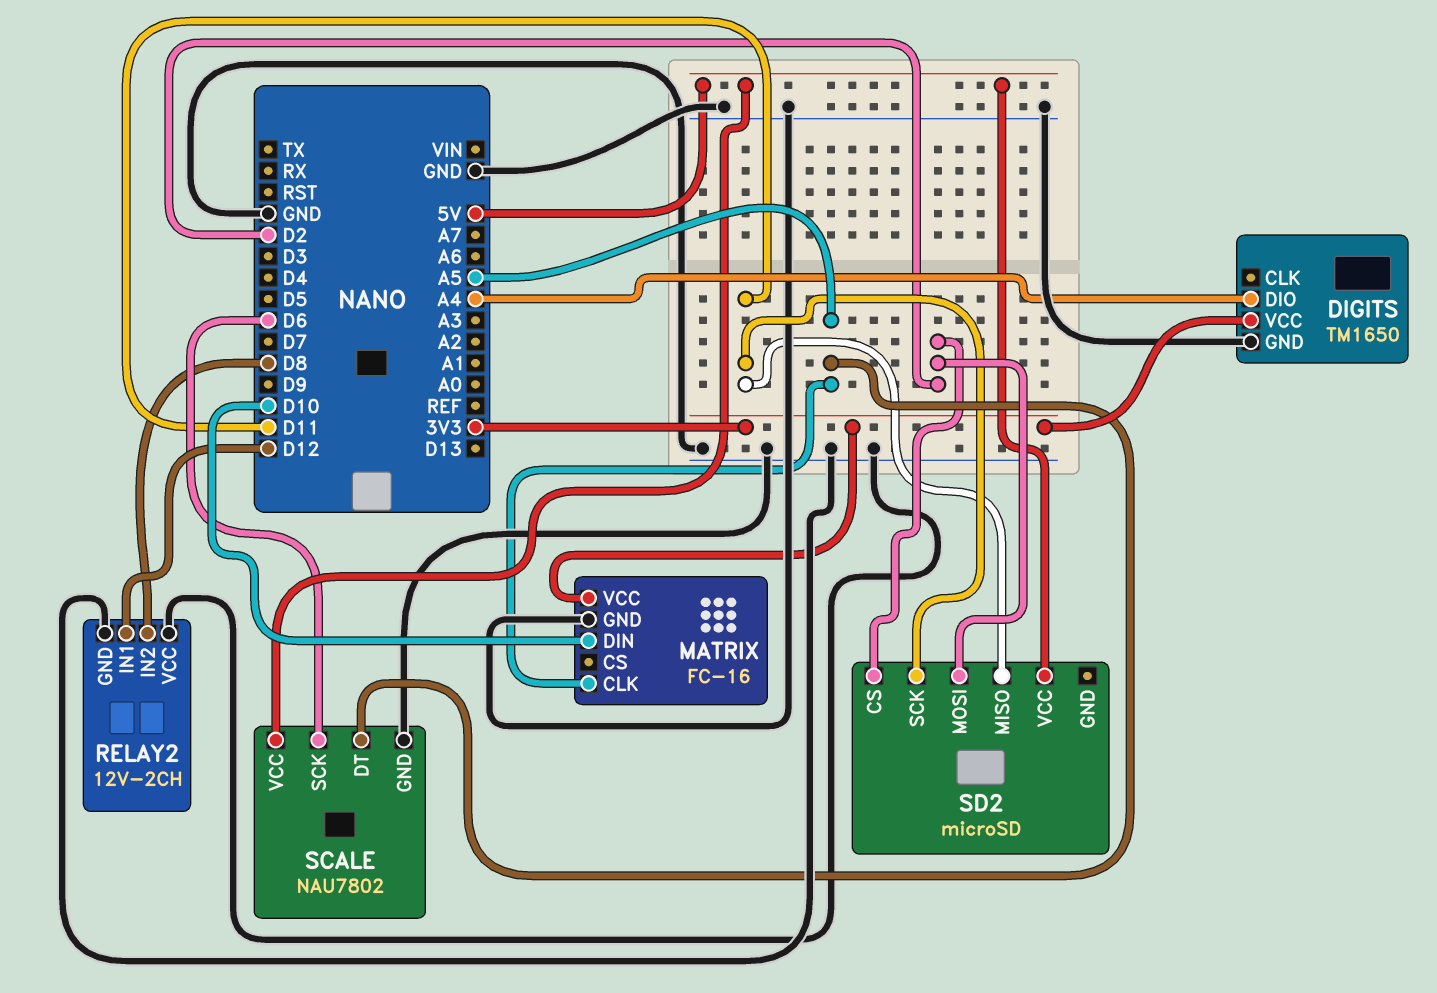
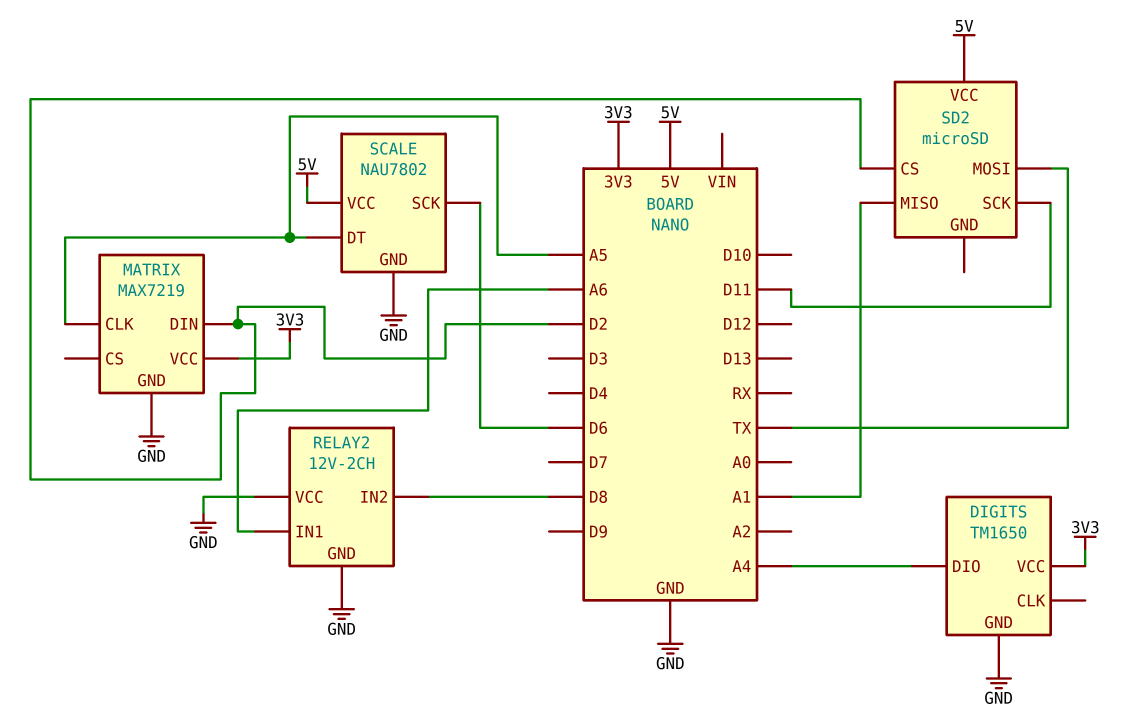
MATRIX: FC-16 -> MAX7219
MATRIX pin DIN: D10 -> D2
RELAY2 pin IN1: D12 -> A6
SD2 pin MISO: D11 -> A1
SD2 pin MOSI: D2 -> TX

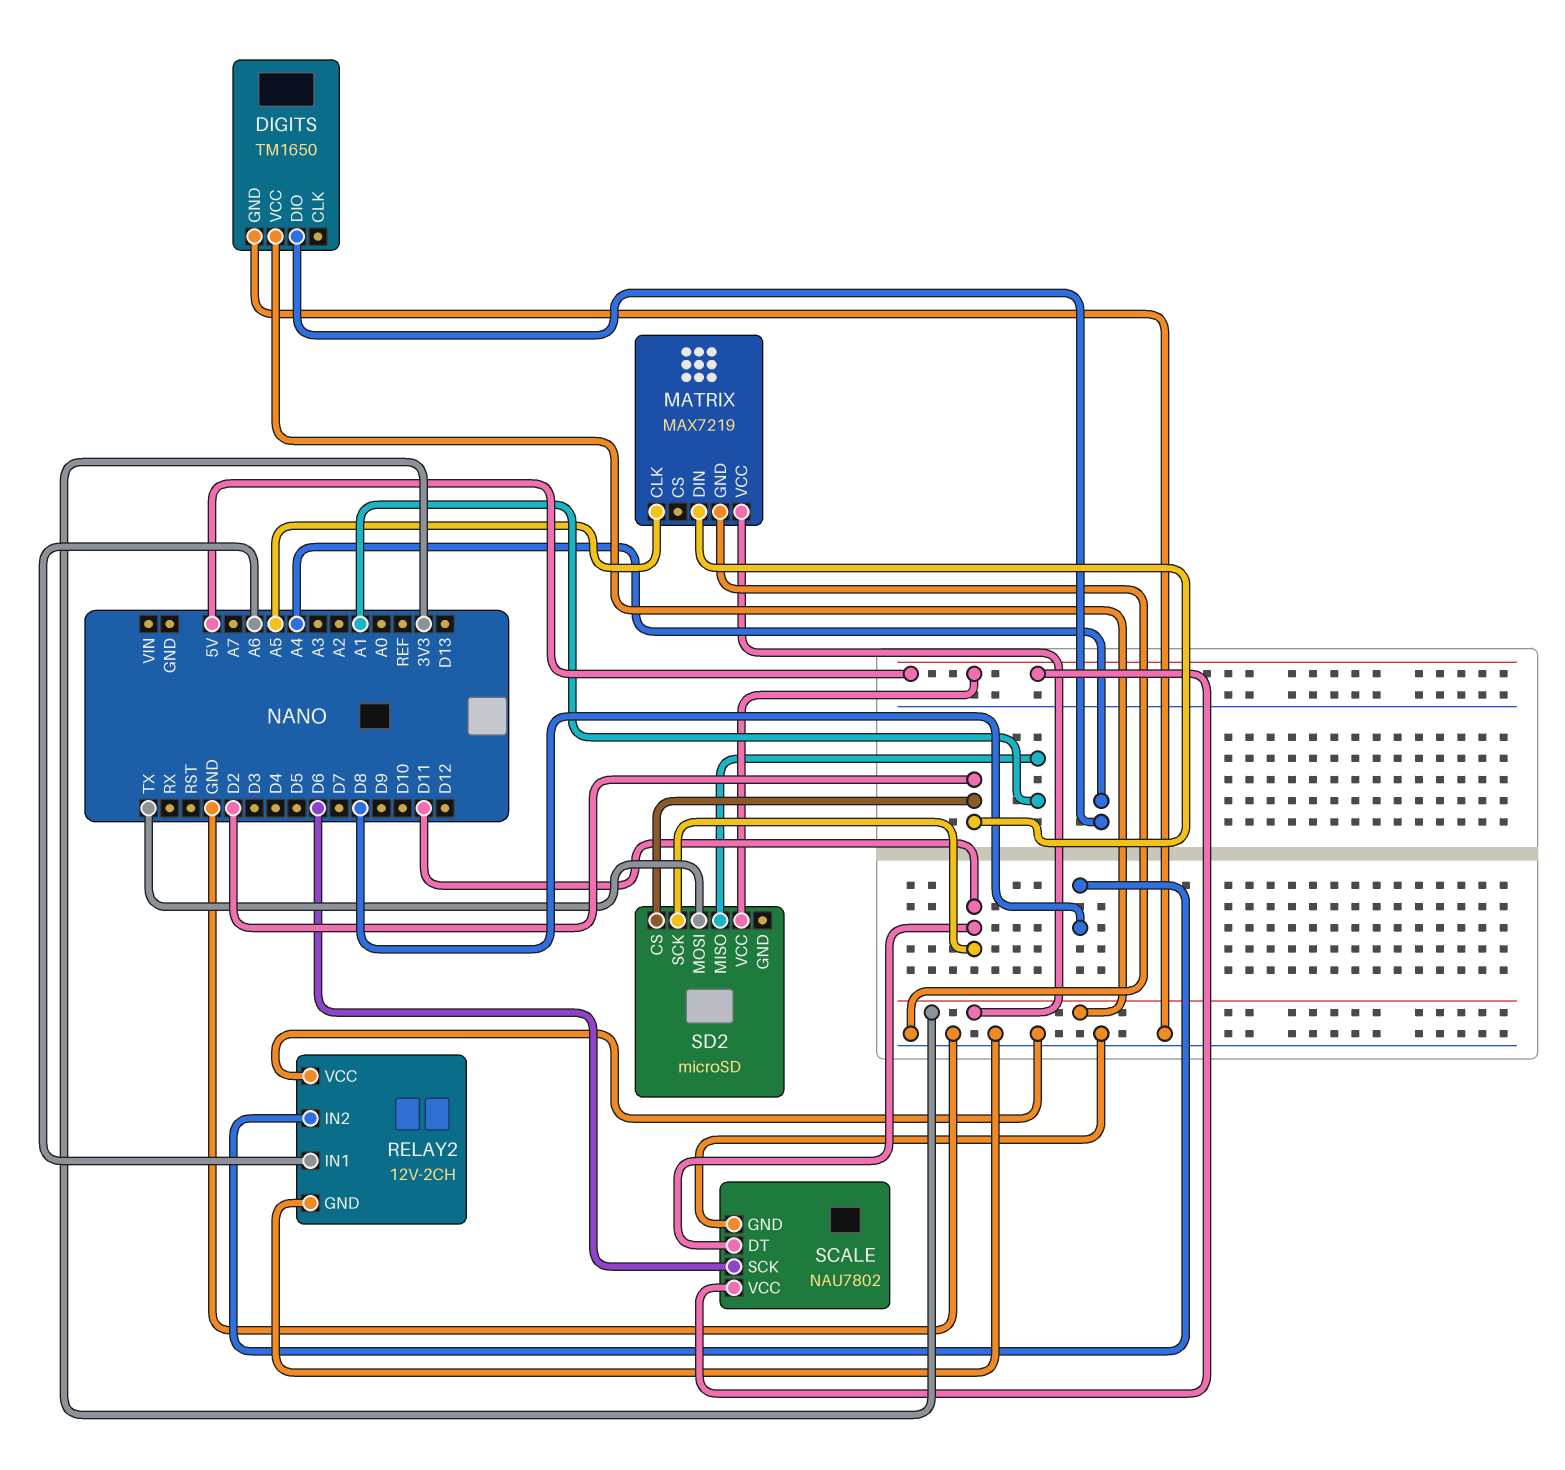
SCALE pin DT: A5 -> D11

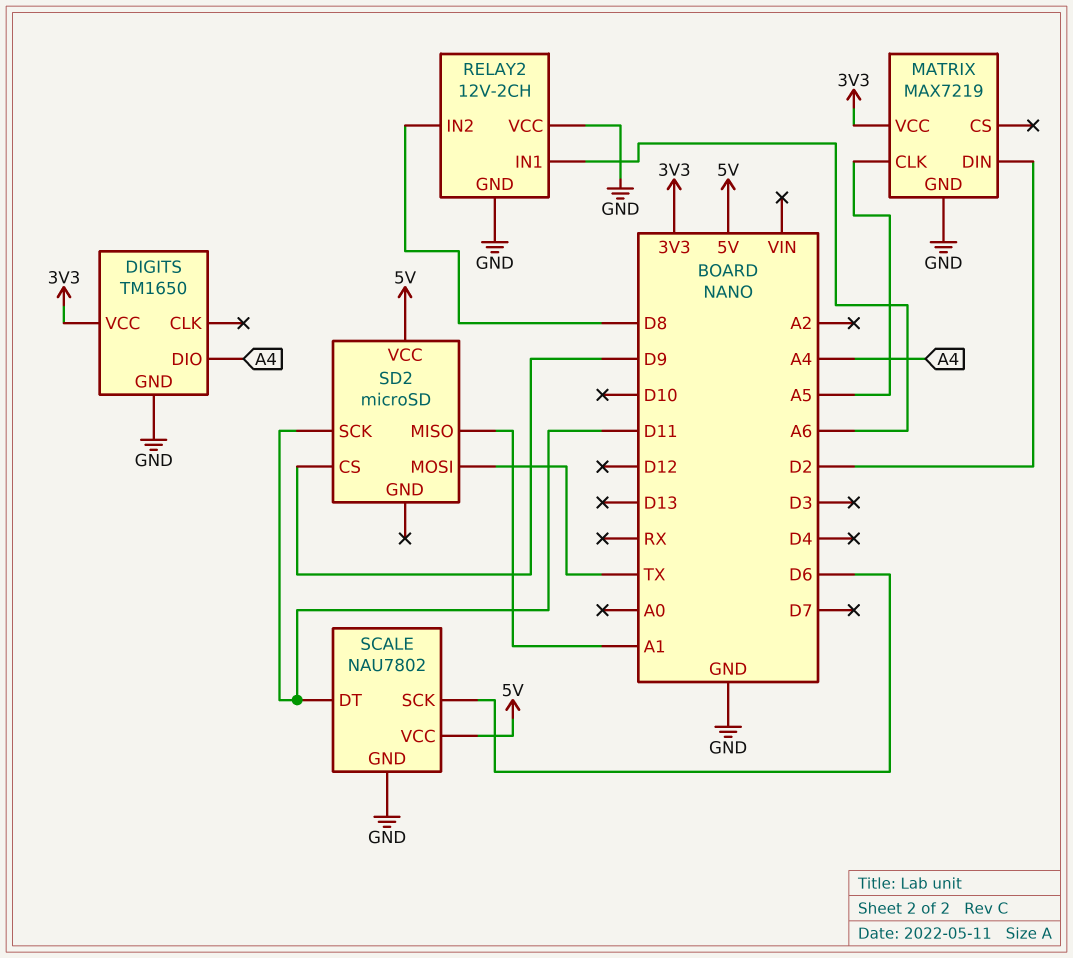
SD2 pin CS: D2 -> D9

